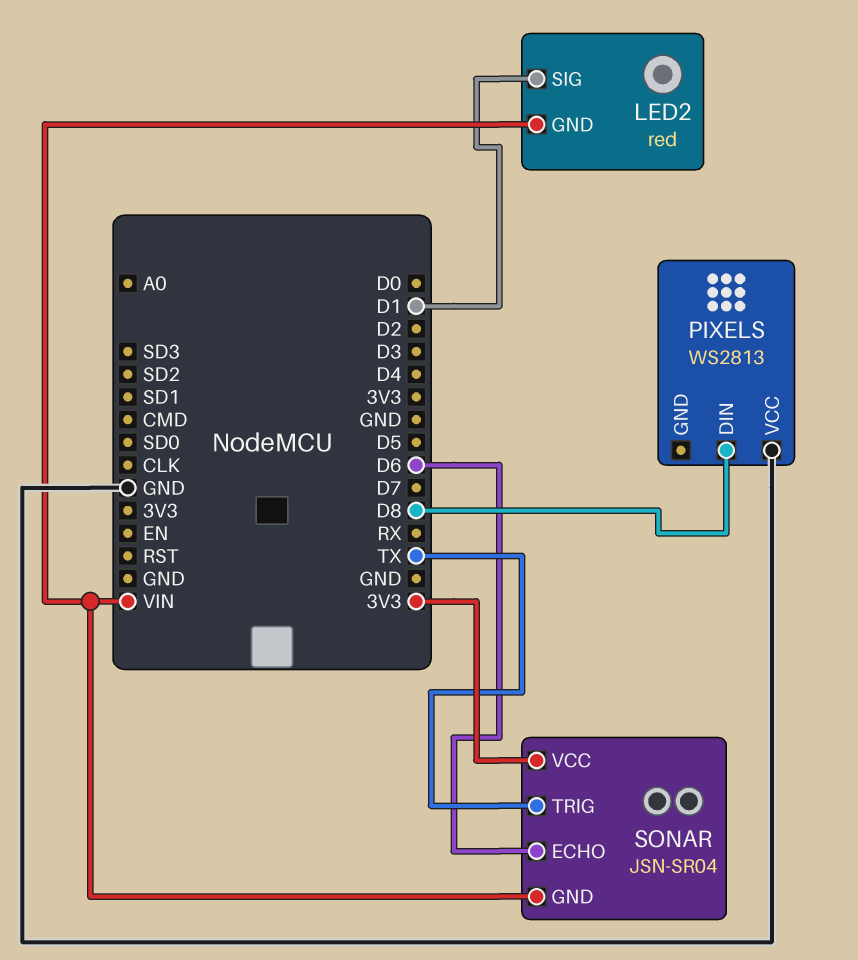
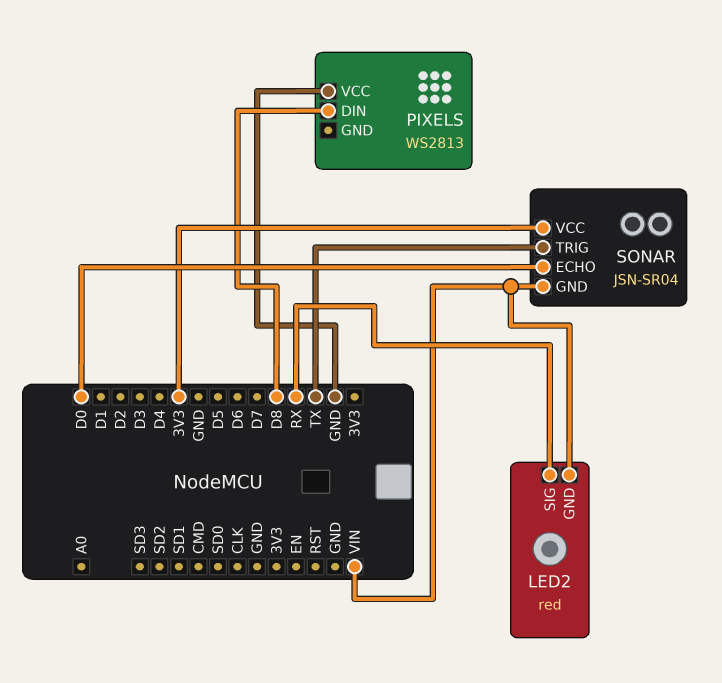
LED2 pin SIG: D1 -> RX
SONAR pin ECHO: D6 -> D0

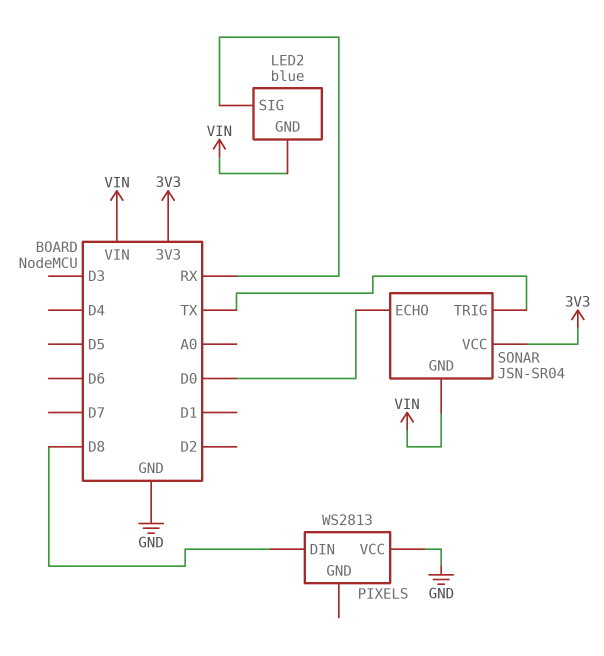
LED2: red -> blue

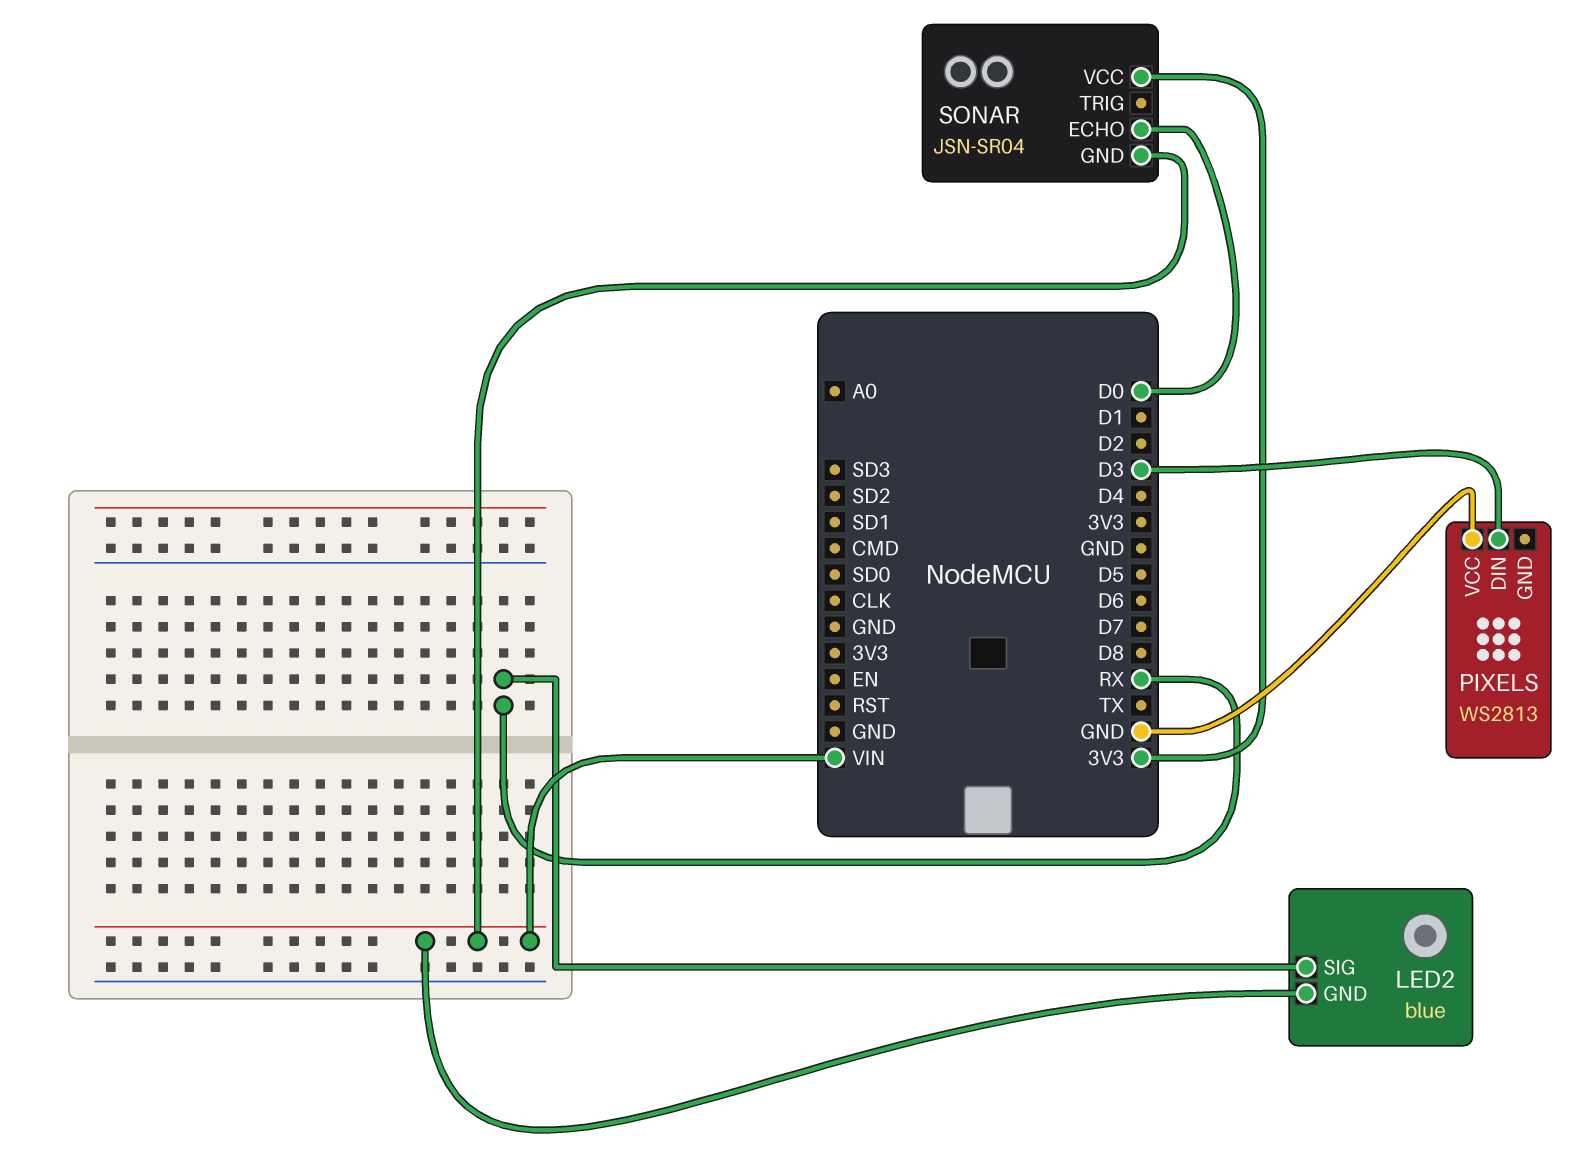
PIXELS pin DIN: D8 -> D3
SONAR pin TRIG: TX -> none

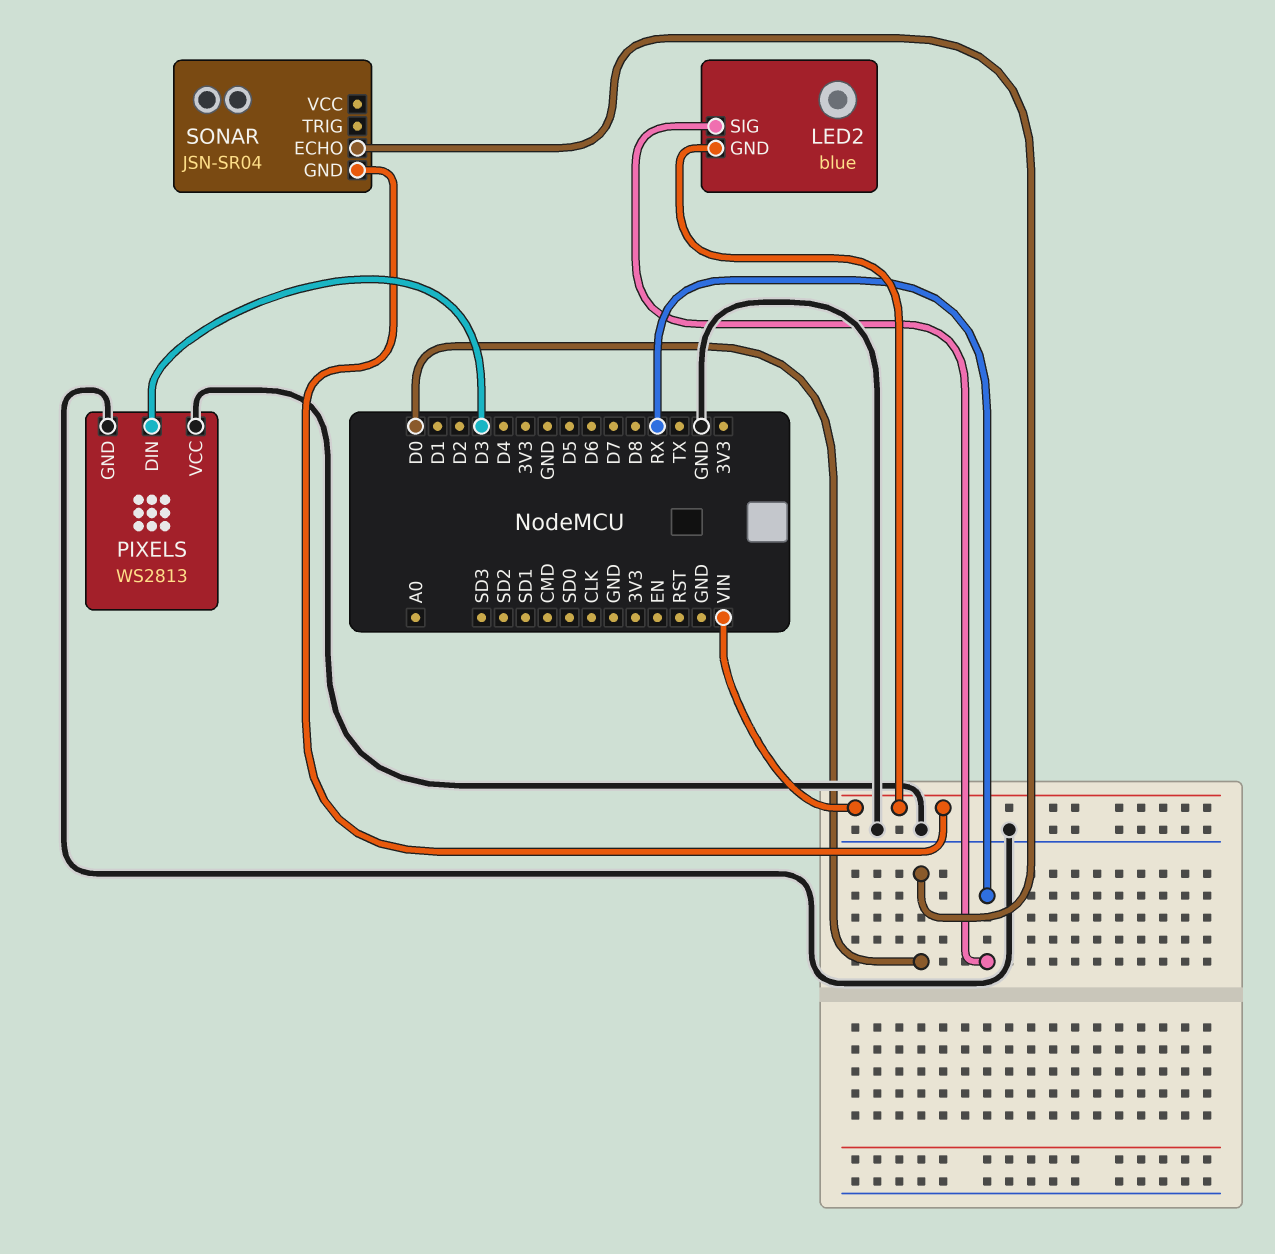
PIXELS pin GND: none -> GND
SONAR pin VCC: 3V3 -> none

